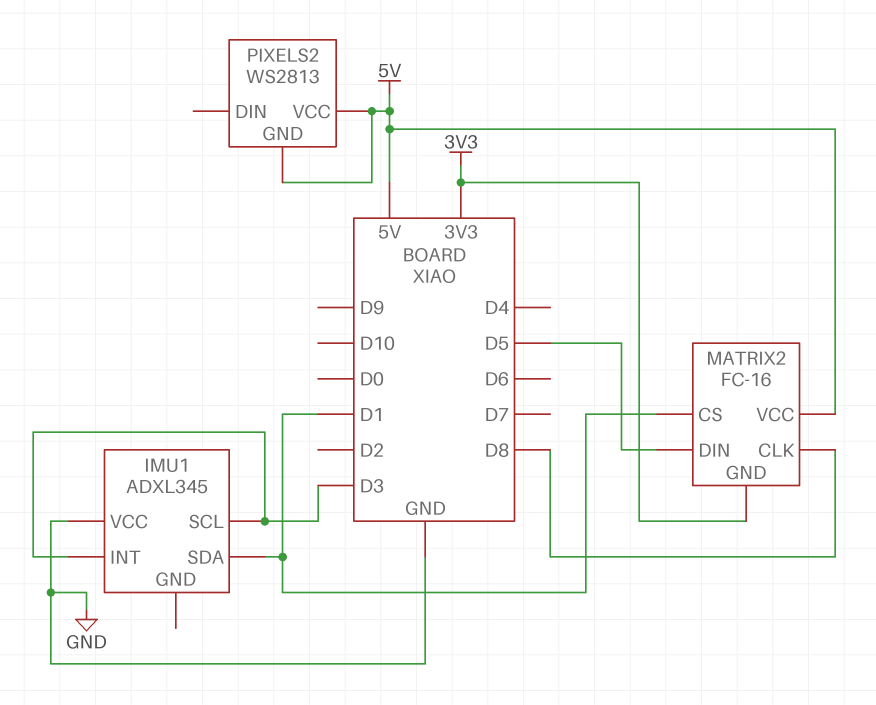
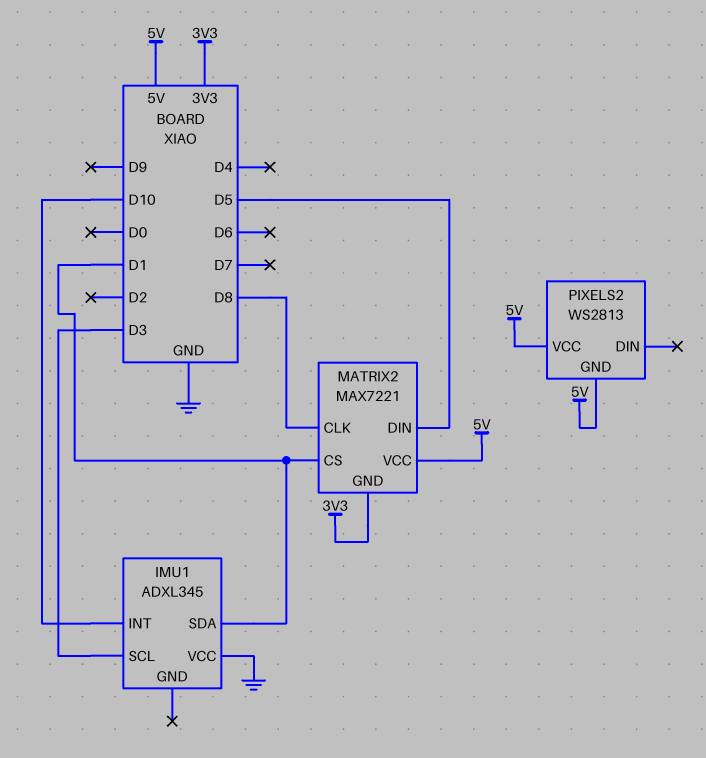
IMU1 pin INT: D3 -> D10
MATRIX2: FC-16 -> MAX7221

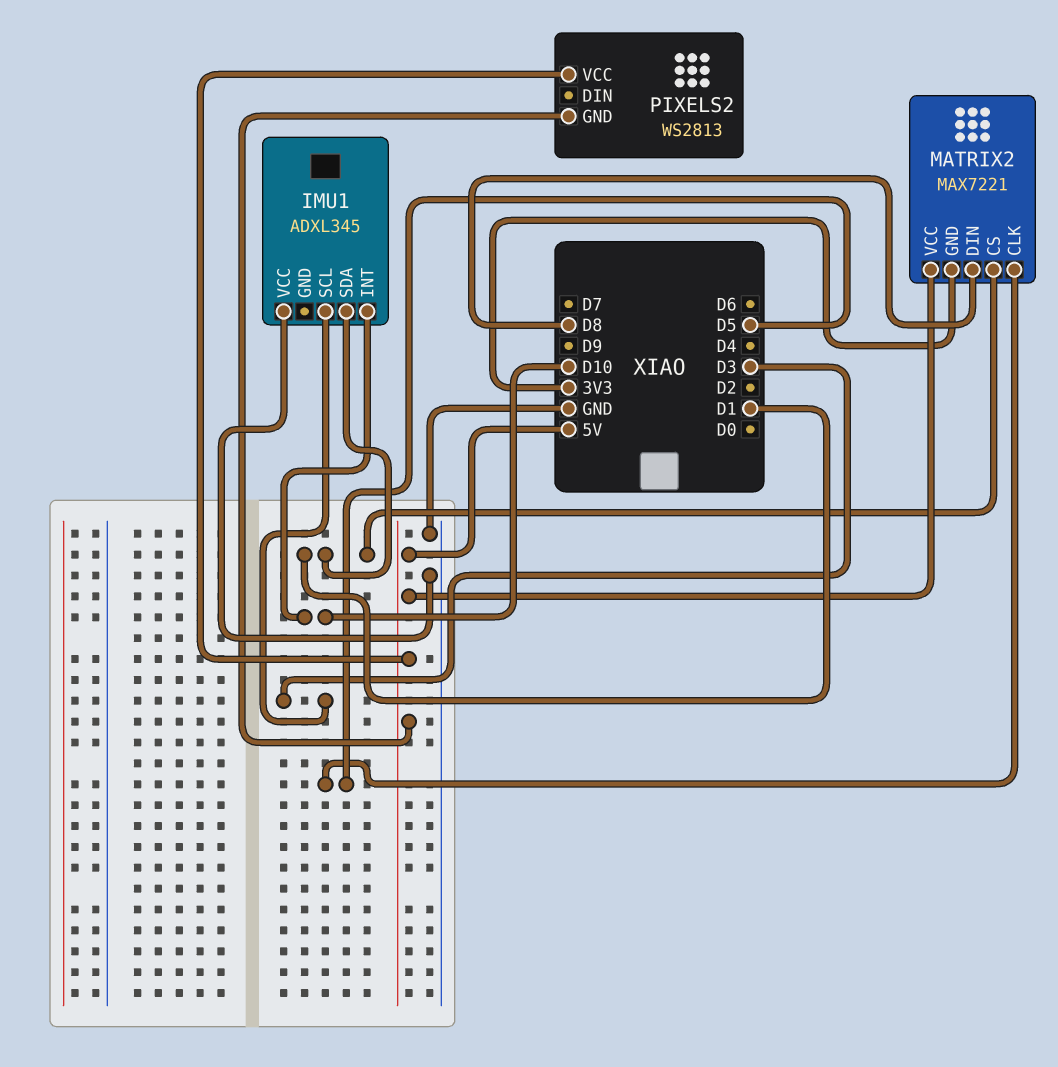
MATRIX2 pin CLK: D8 -> D5
MATRIX2 pin DIN: D5 -> D8

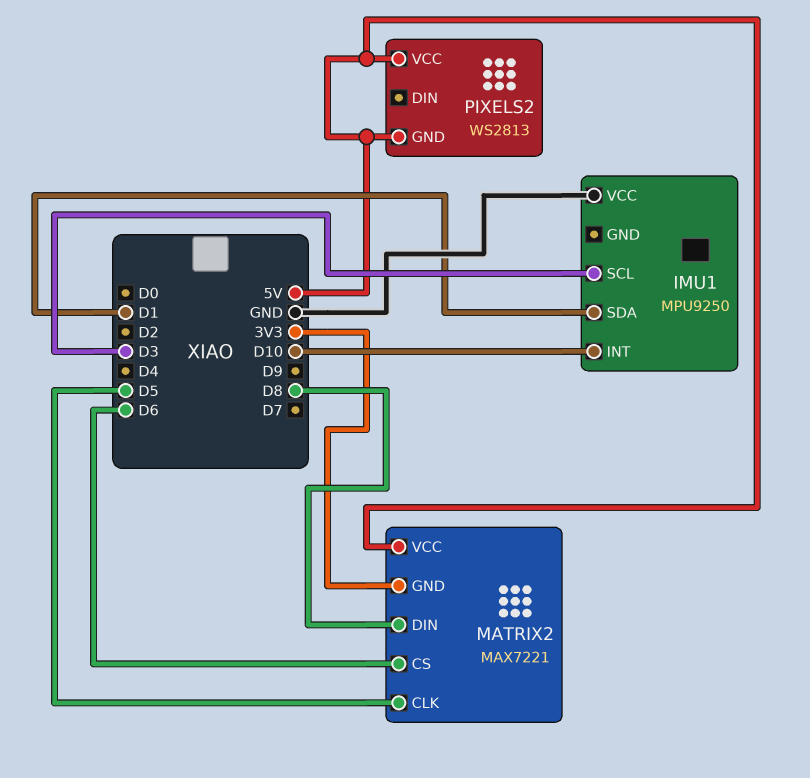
IMU1: ADXL345 -> MPU9250
MATRIX2 pin CS: D1 -> D6

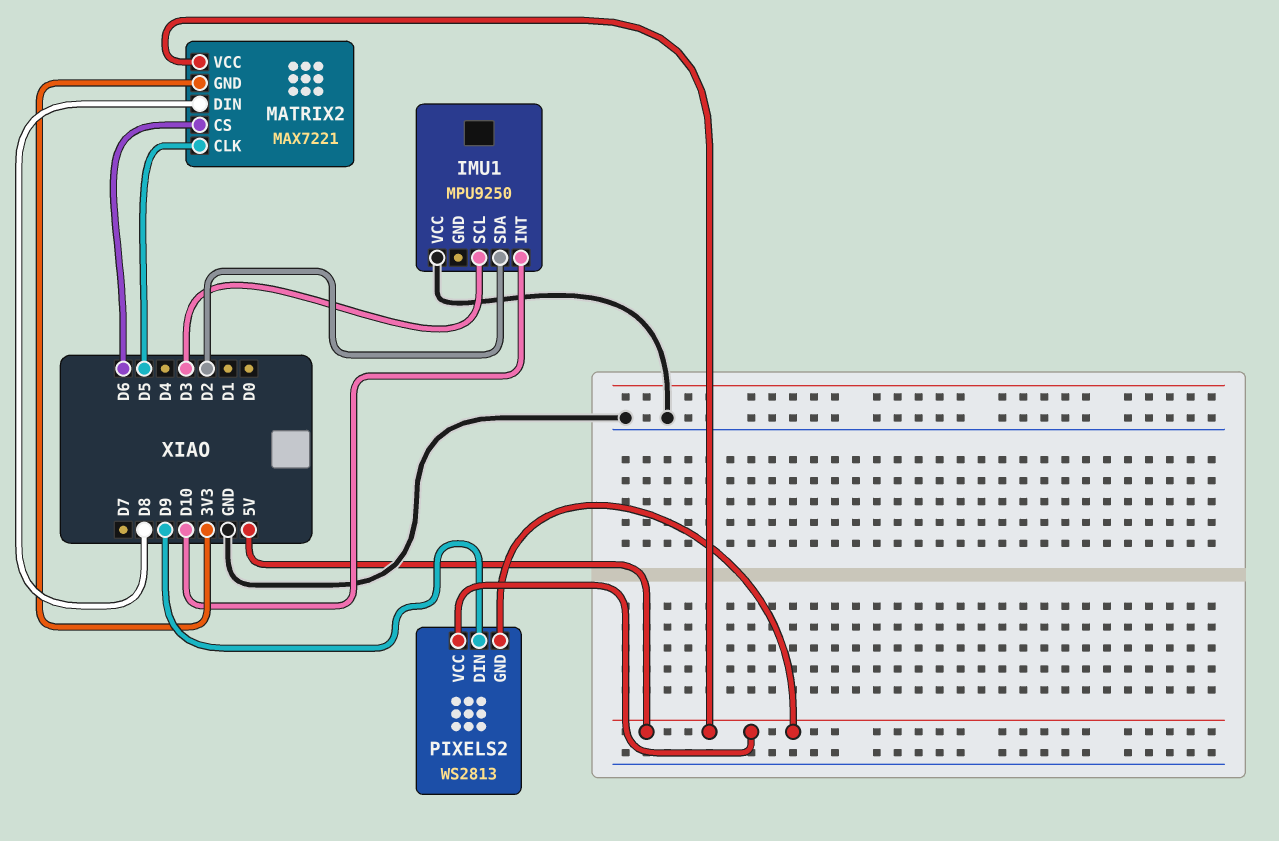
IMU1 pin SDA: D1 -> D2
PIXELS2 pin DIN: none -> D9

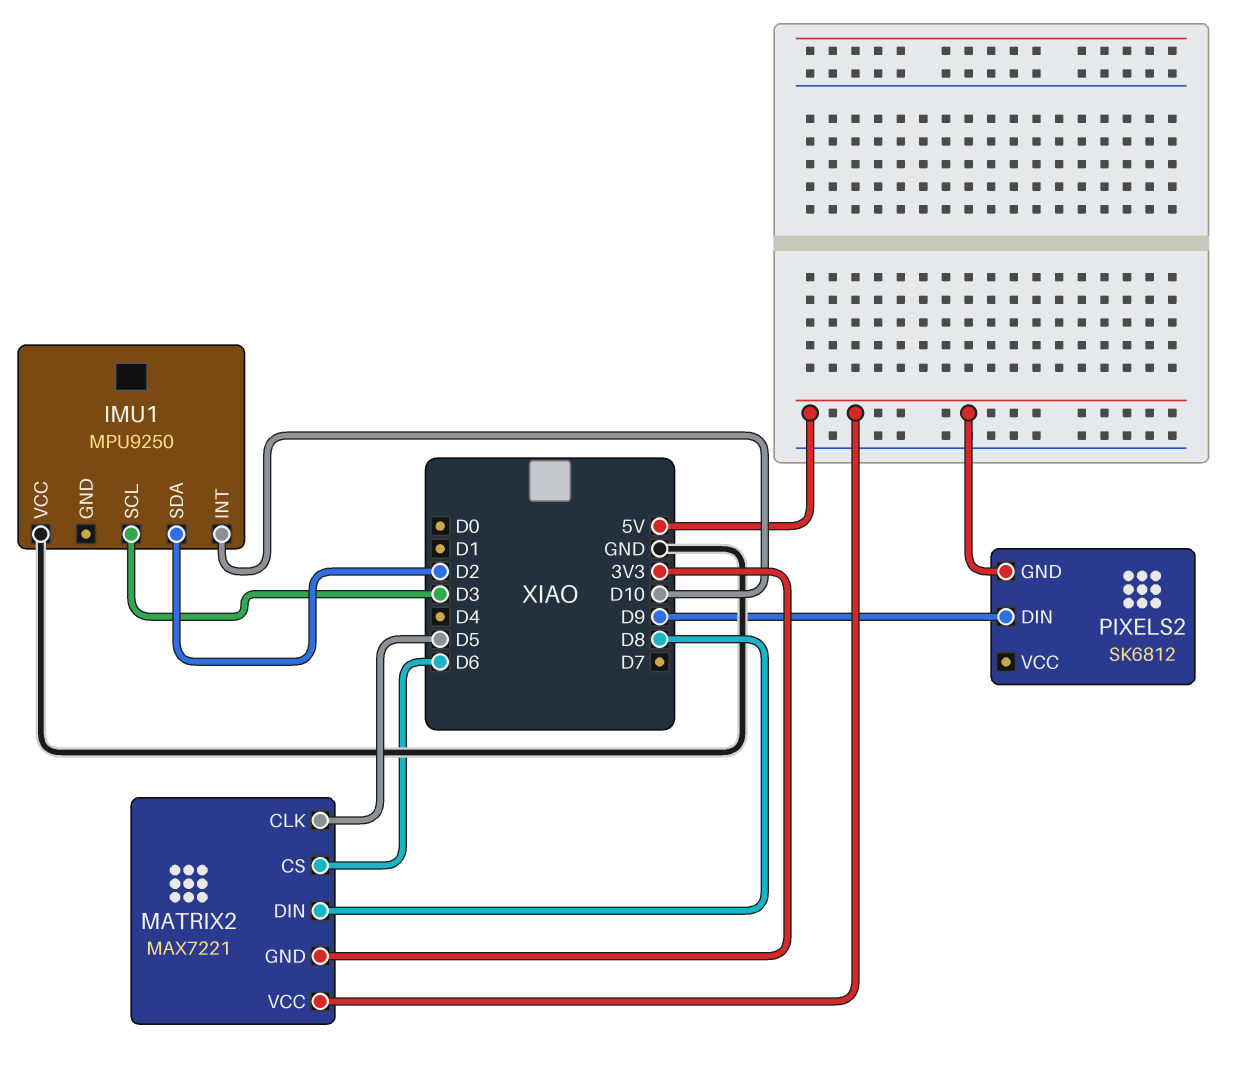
PIXELS2: WS2813 -> SK6812
PIXELS2 pin VCC: 5V -> none

